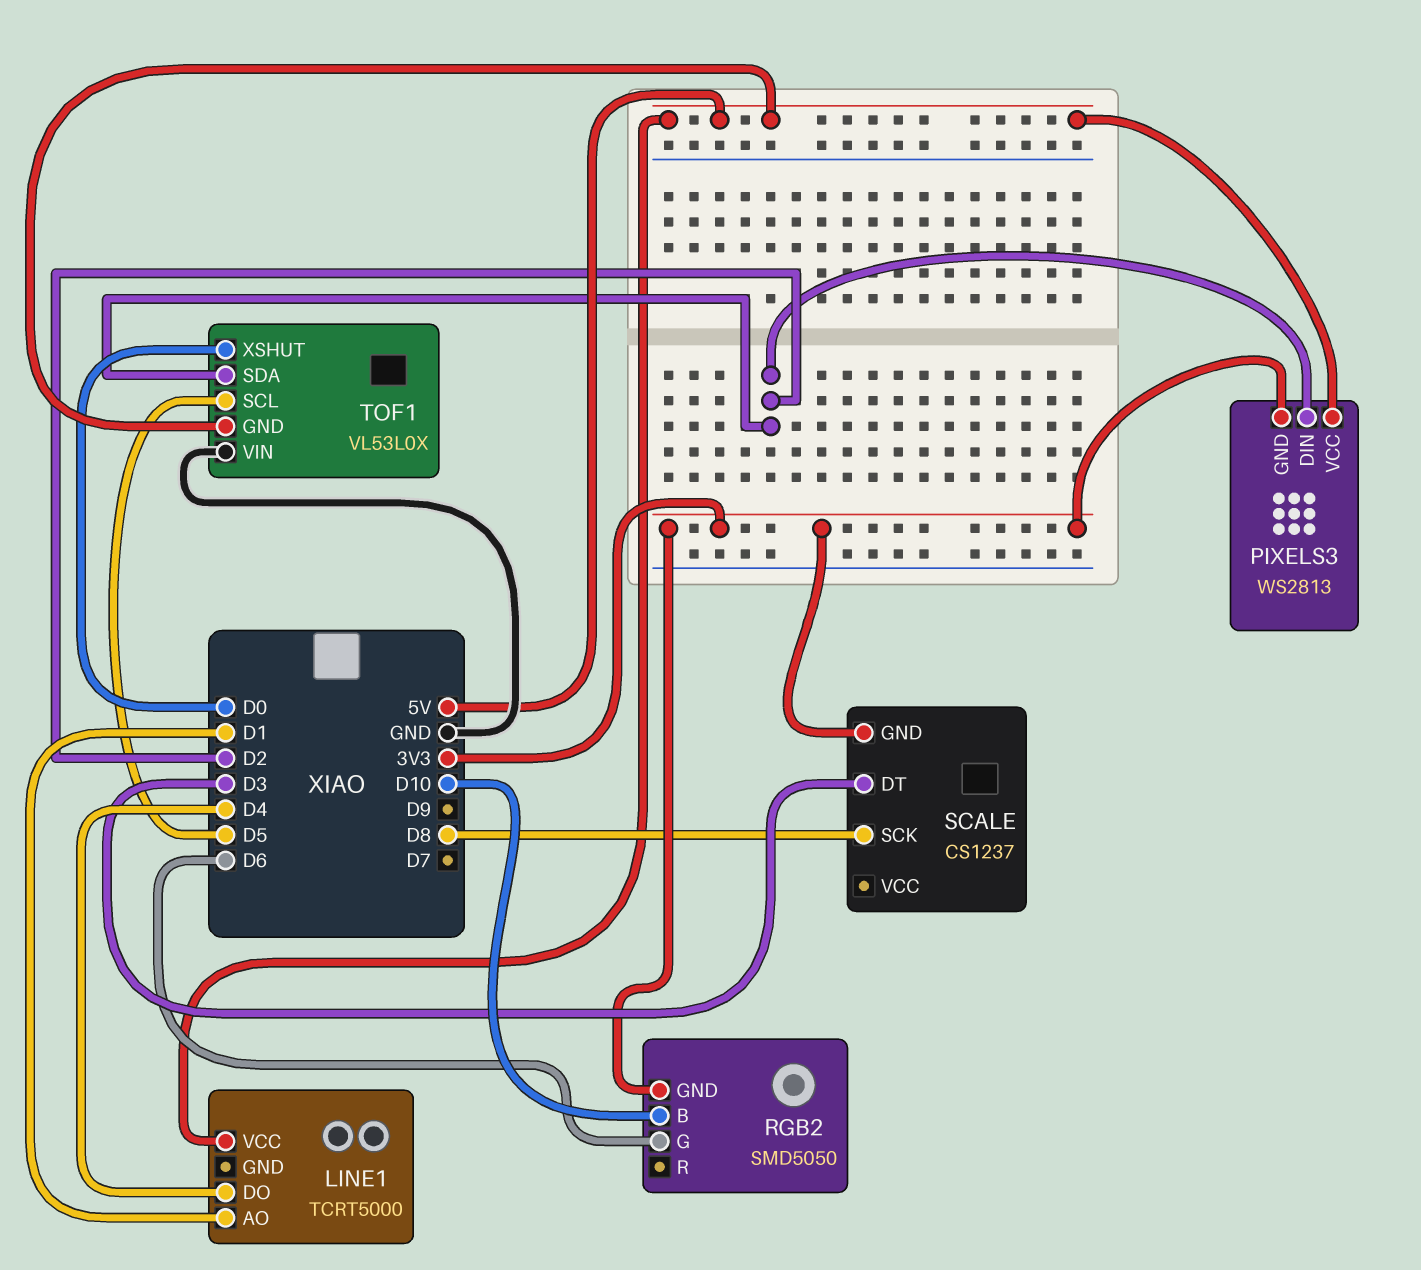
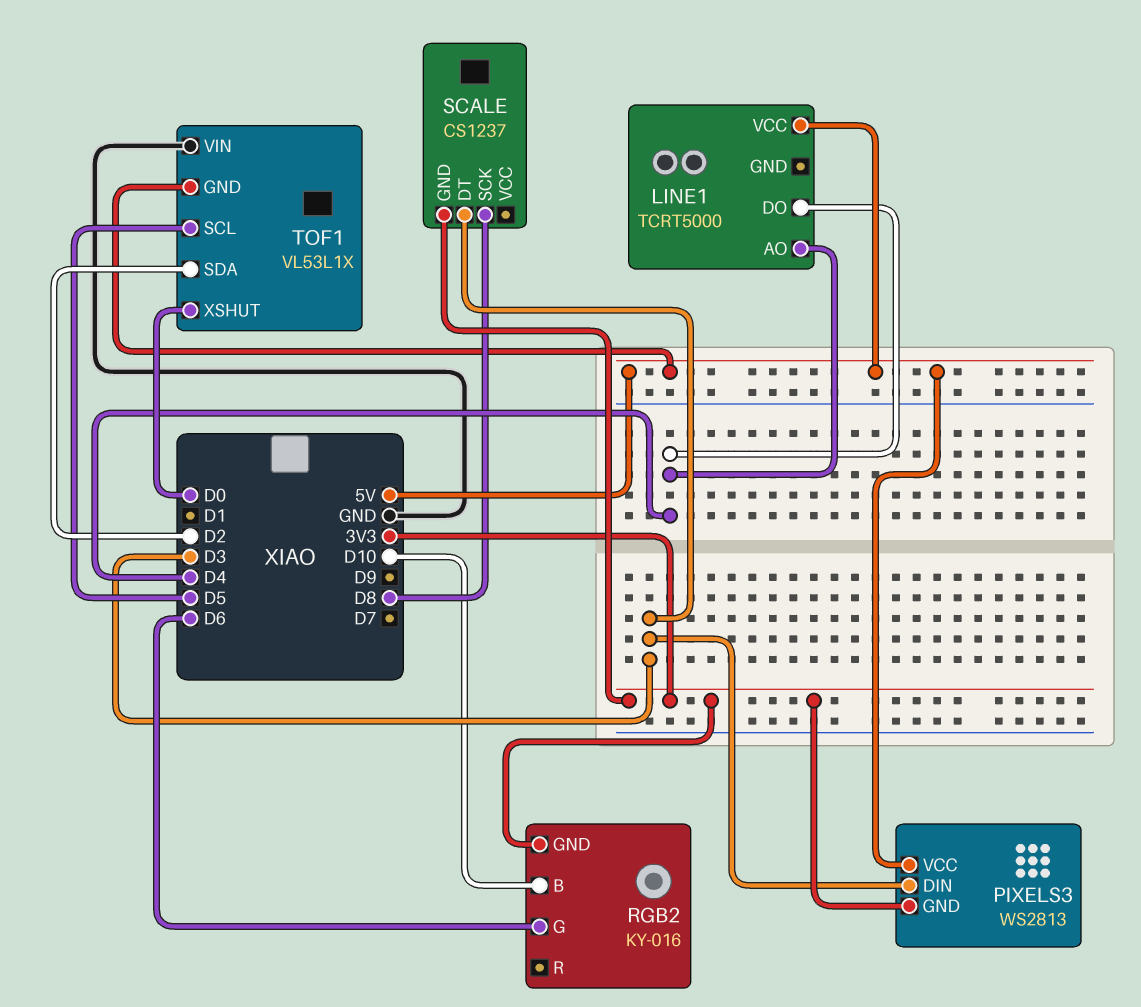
LINE1 pin AO: D1 -> D4
PIXELS3 pin DIN: D2 -> D3
RGB2: SMD5050 -> KY-016
TOF1: VL53L0X -> VL53L1X

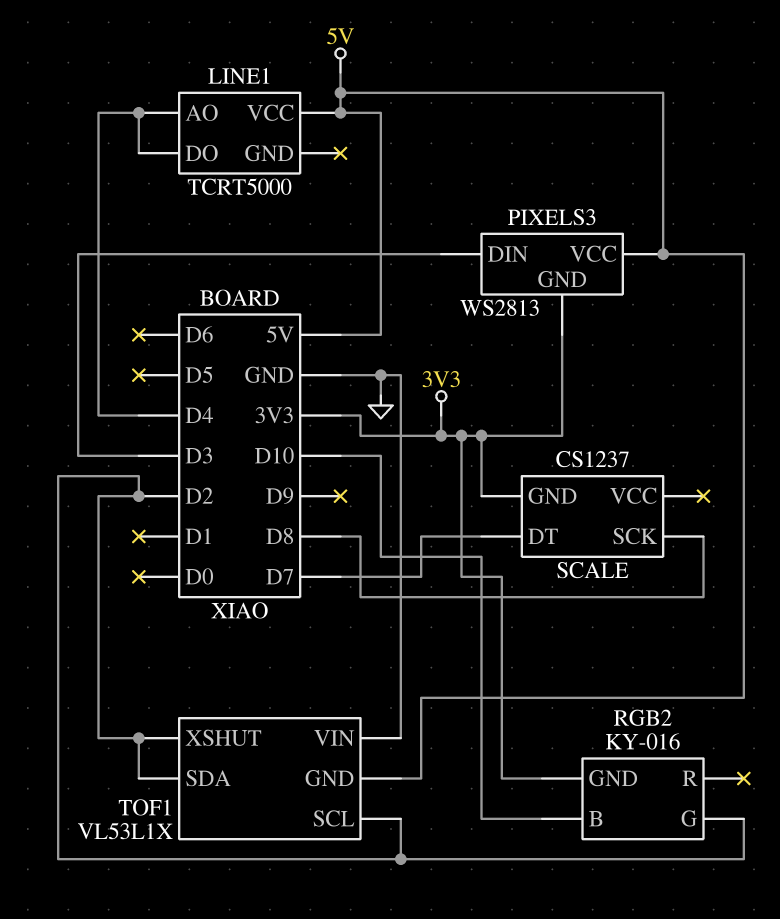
RGB2 pin G: D6 -> D2
SCALE pin DT: D3 -> D7
TOF1 pin SCL: D5 -> D2
TOF1 pin XSHUT: D0 -> D2

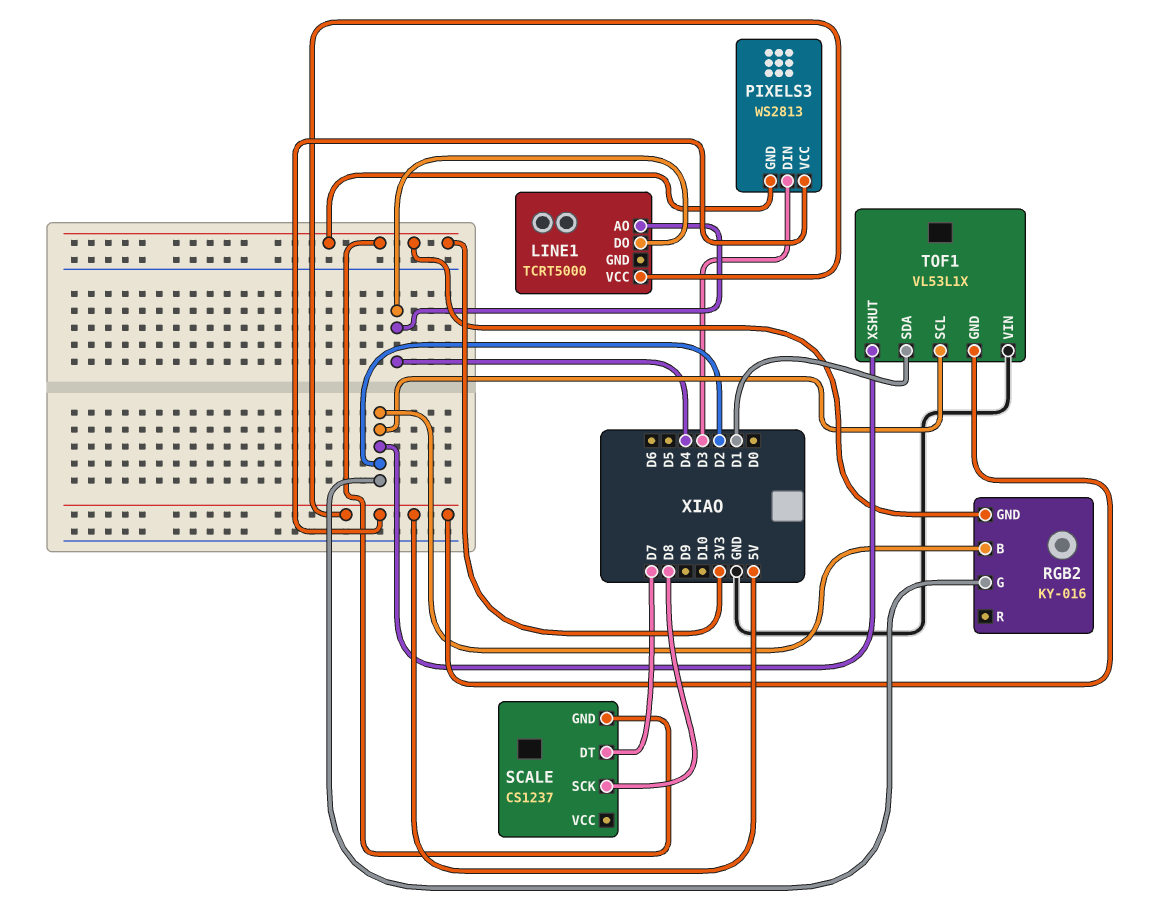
RGB2 pin B: D10 -> D2
TOF1 pin SDA: D2 -> D1

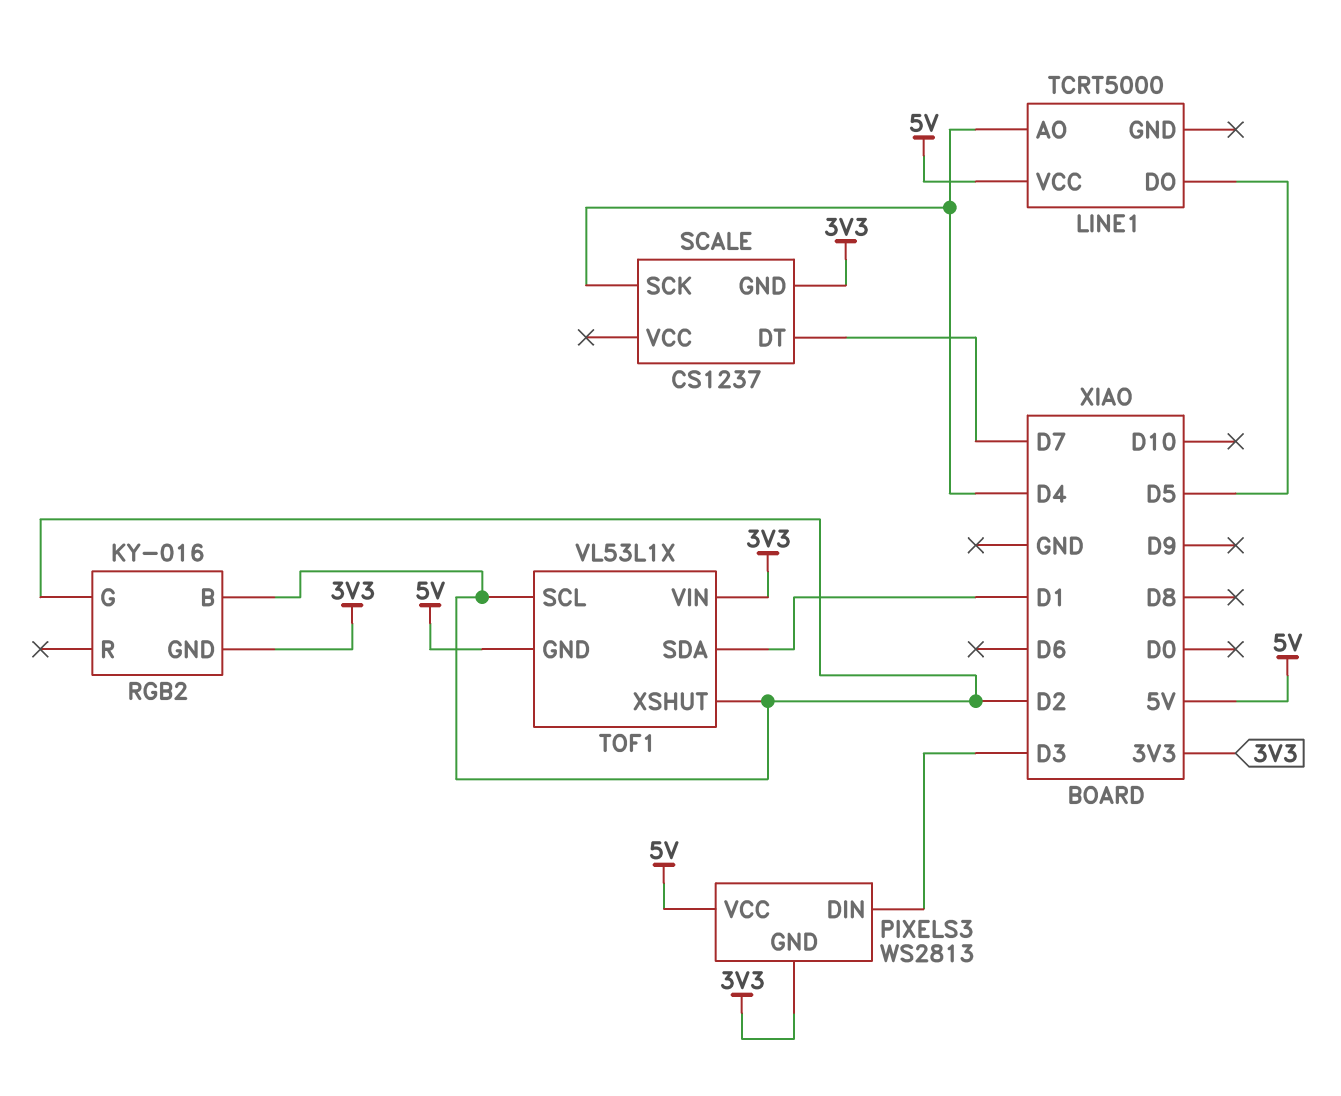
LINE1 pin DO: D4 -> D5
SCALE pin SCK: D8 -> D4
TOF1 pin VIN: GND -> 3V3

